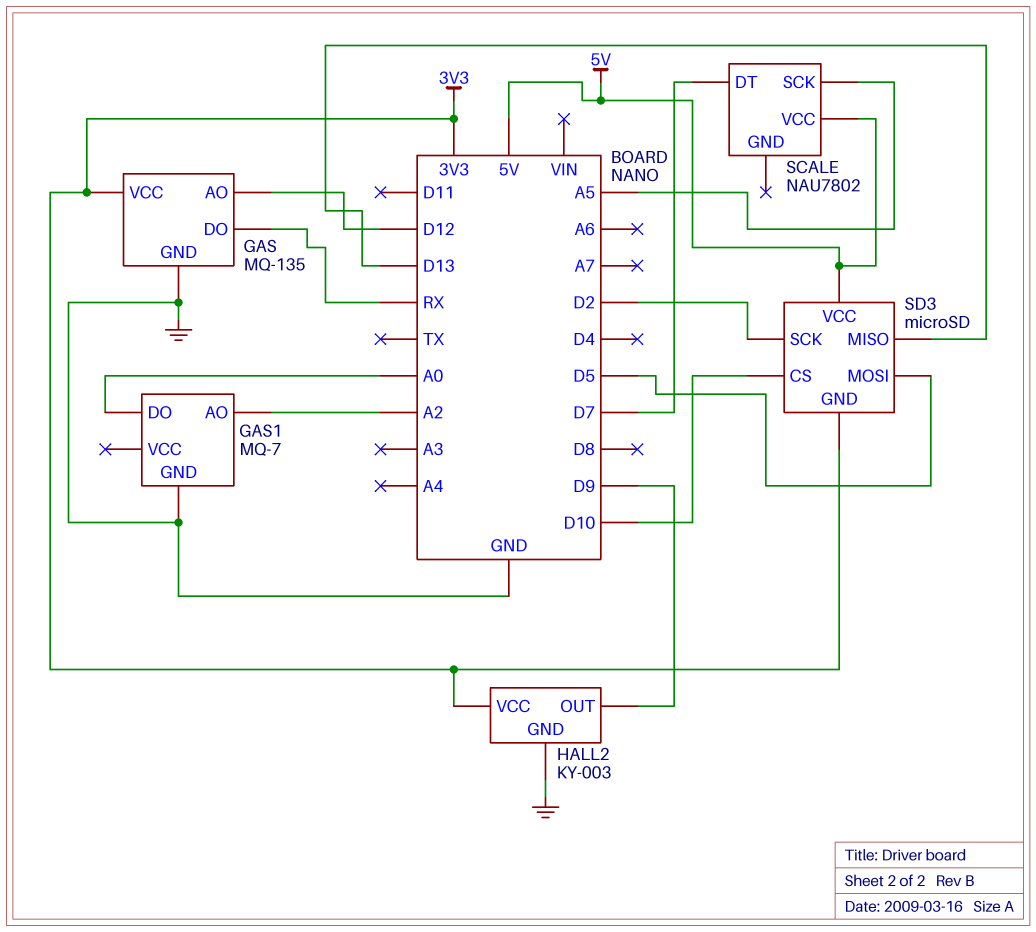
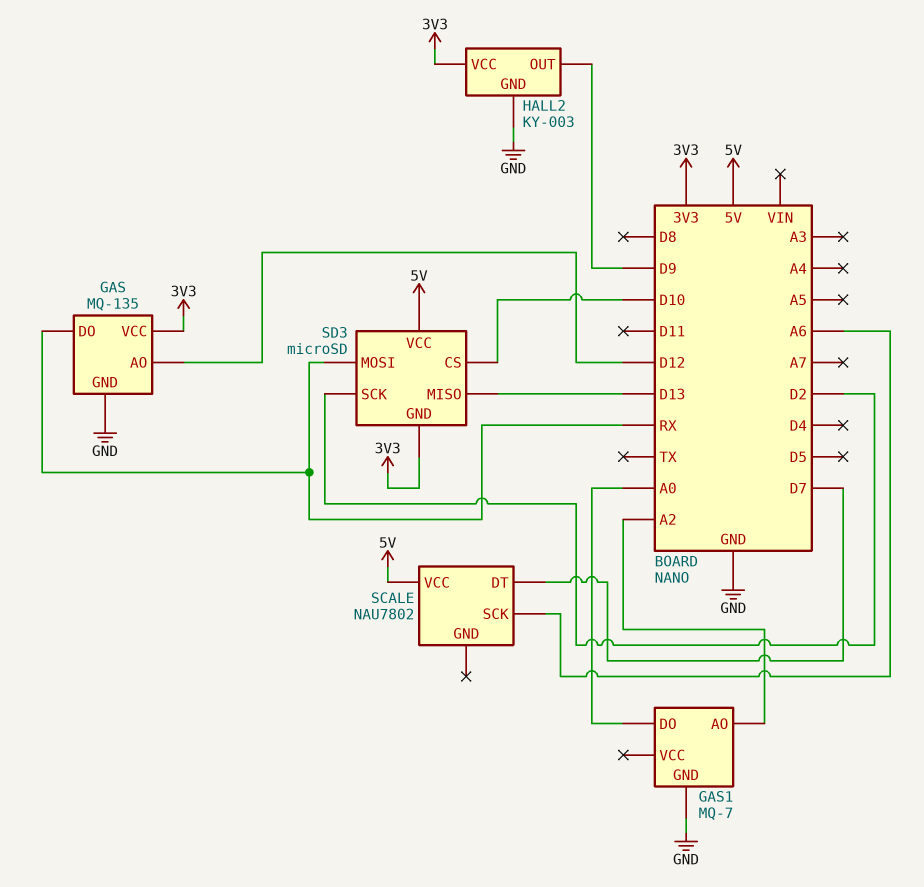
SCALE pin SCK: A5 -> A6
SD3 pin MOSI: D5 -> RX

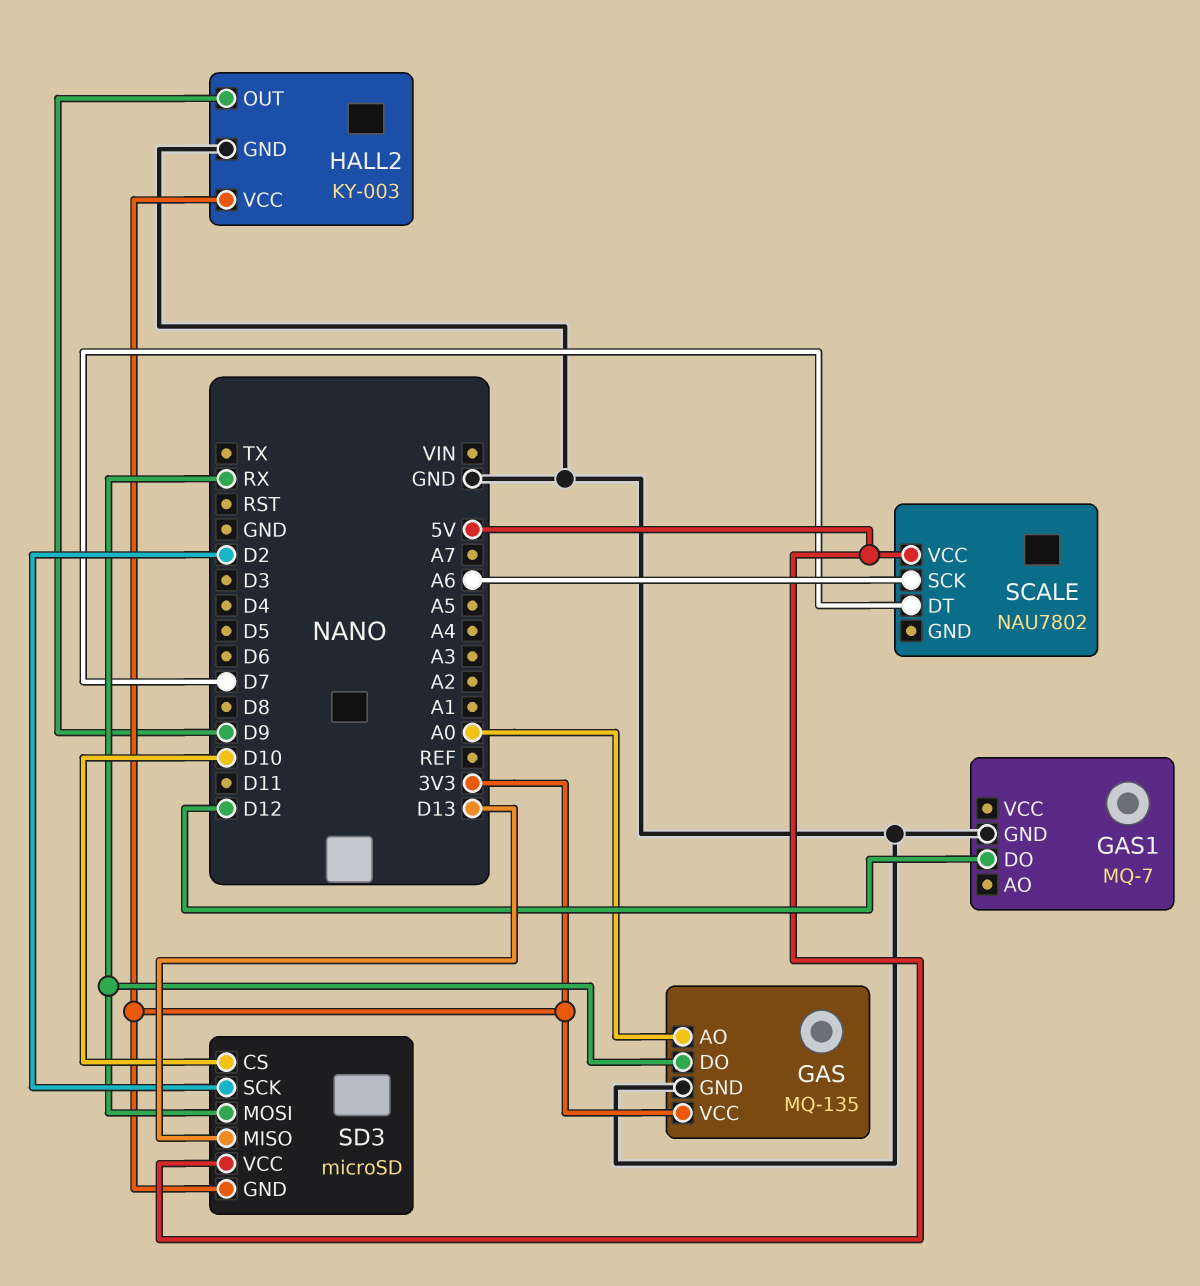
GAS pin AO: D12 -> A0
GAS1 pin AO: A2 -> none
GAS1 pin DO: A0 -> D12

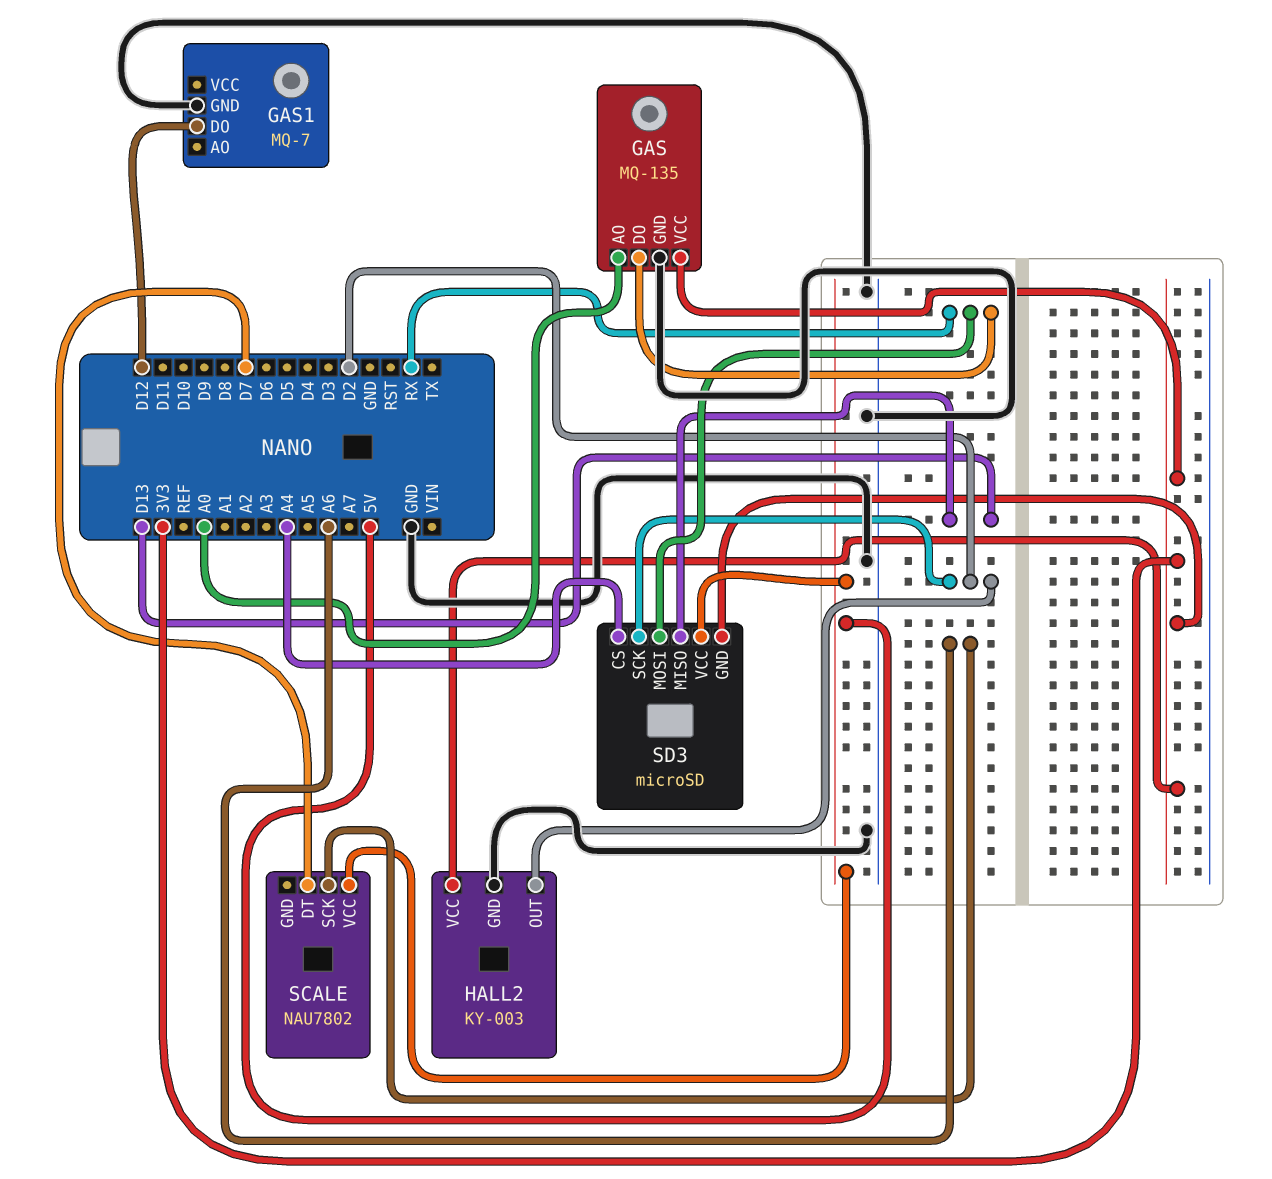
HALL2 pin OUT: D9 -> D2
SD3 pin CS: D10 -> A4

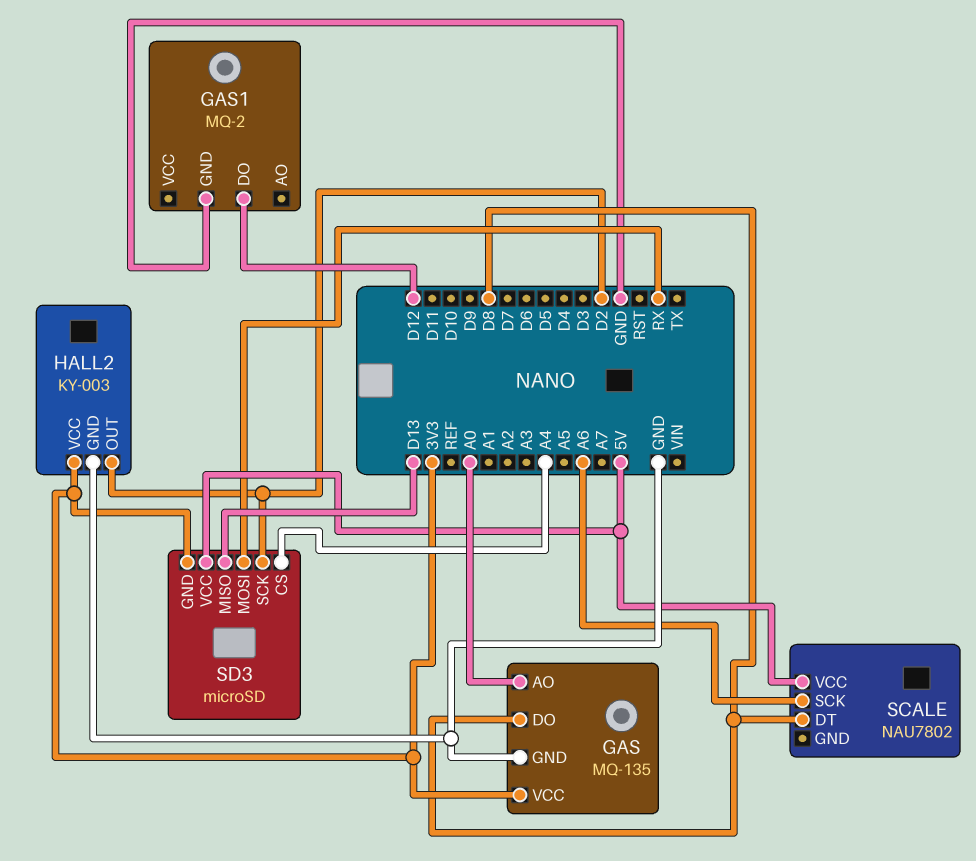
GAS pin DO: RX -> D8
GAS1: MQ-7 -> MQ-2
SCALE pin DT: D7 -> D8

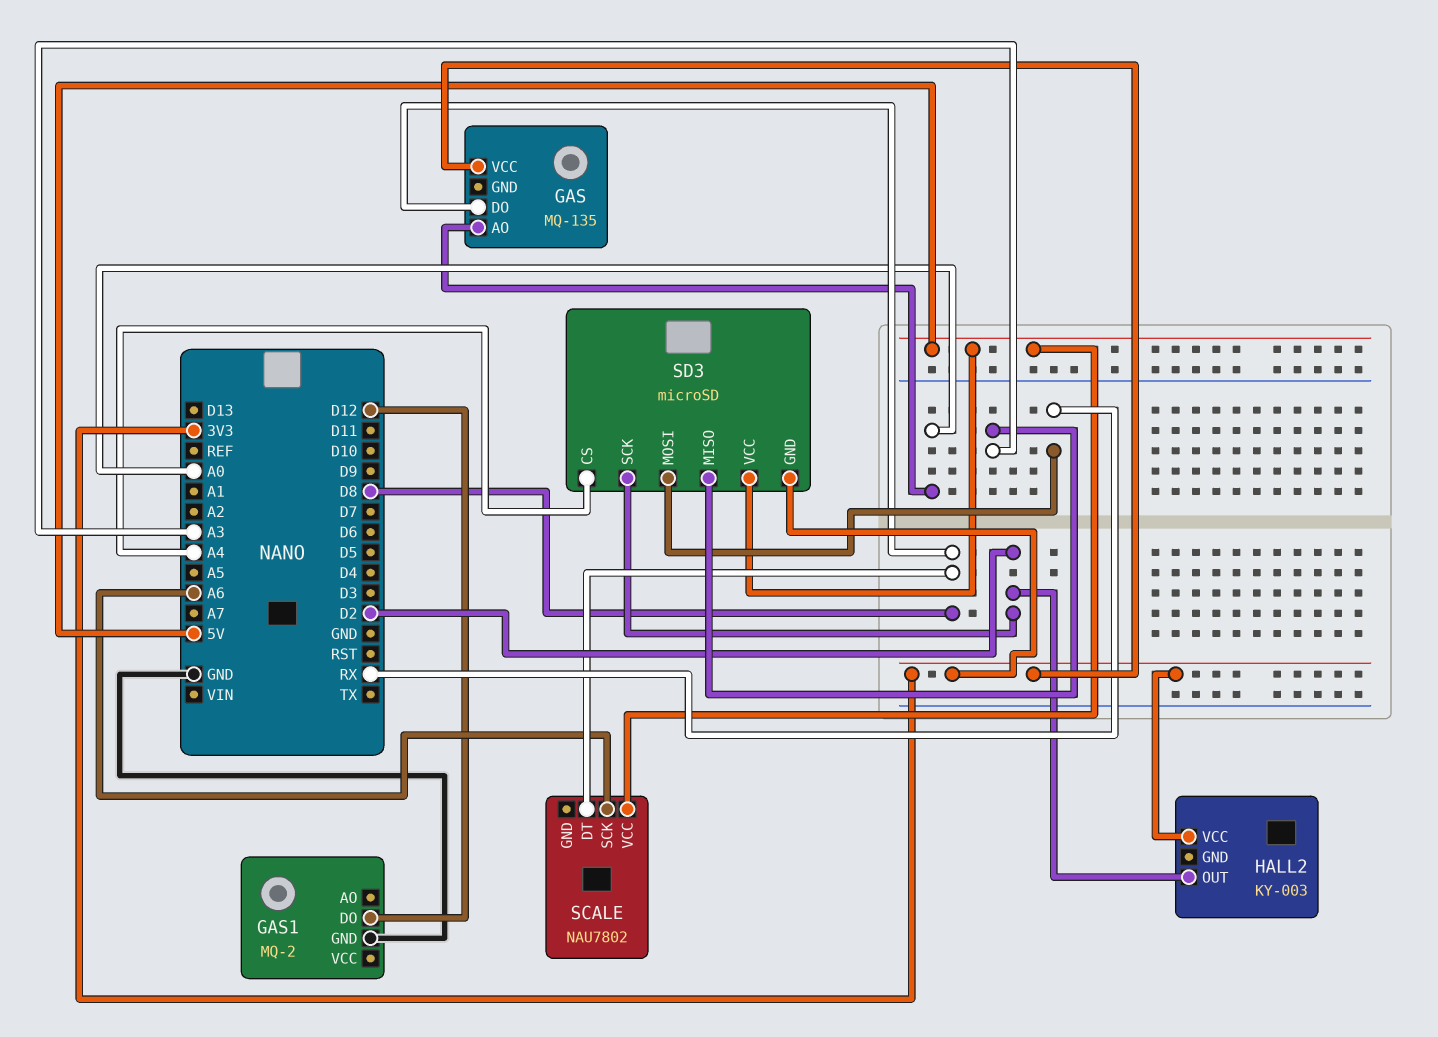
GAS pin GND: GND -> none
HALL2 pin GND: GND -> none
SD3 pin MISO: D13 -> A3

